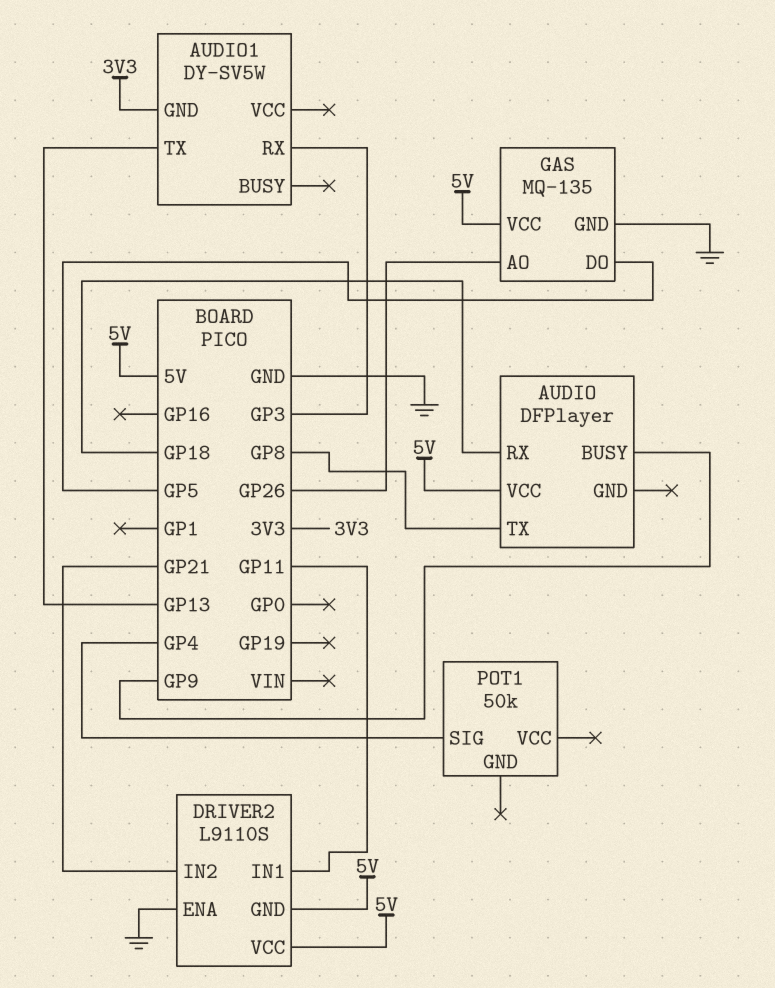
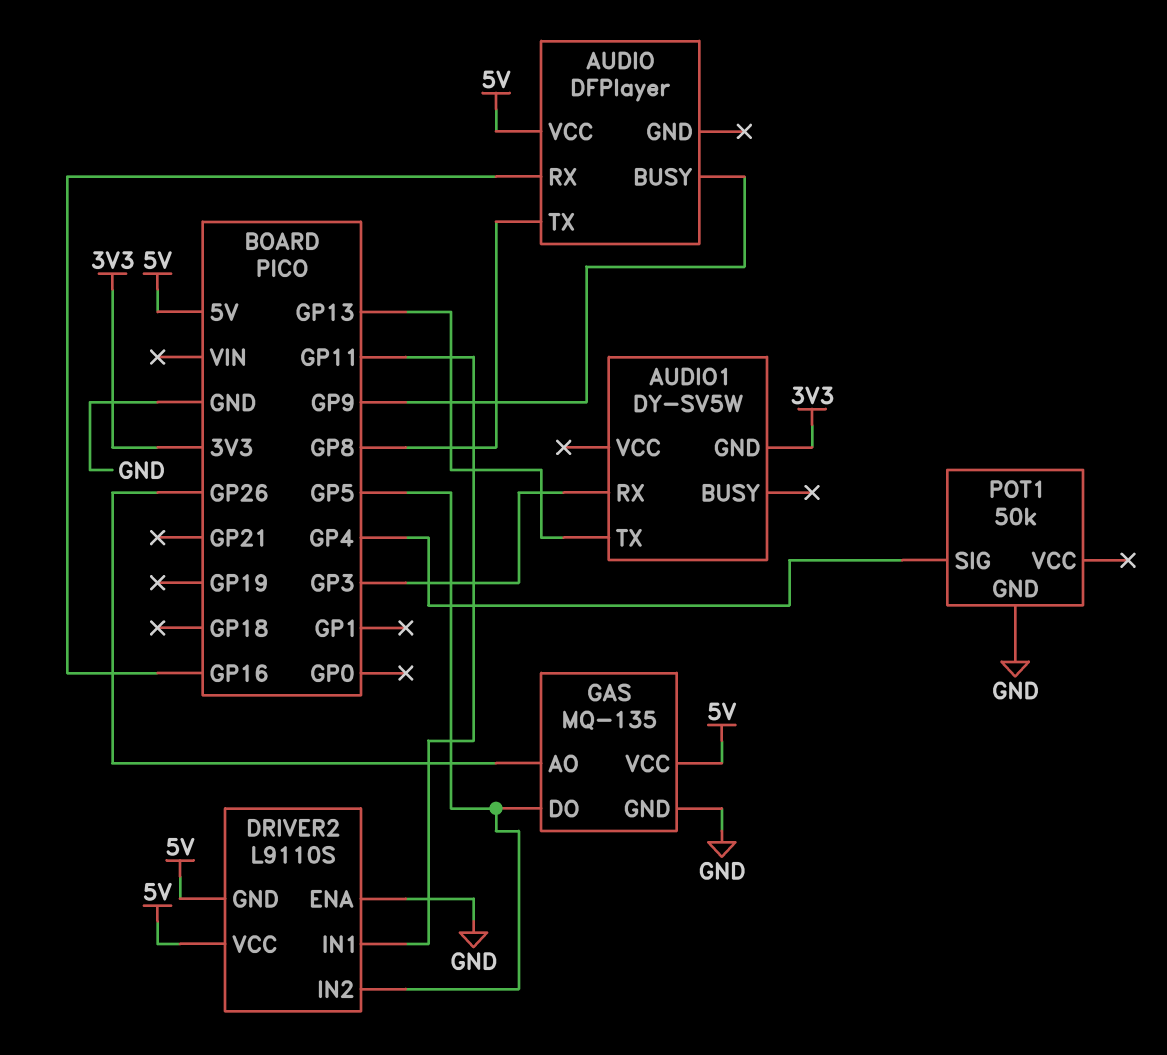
AUDIO pin RX: GP18 -> GP16
DRIVER2 pin IN2: GP21 -> GP5
POT1 pin GND: none -> GND

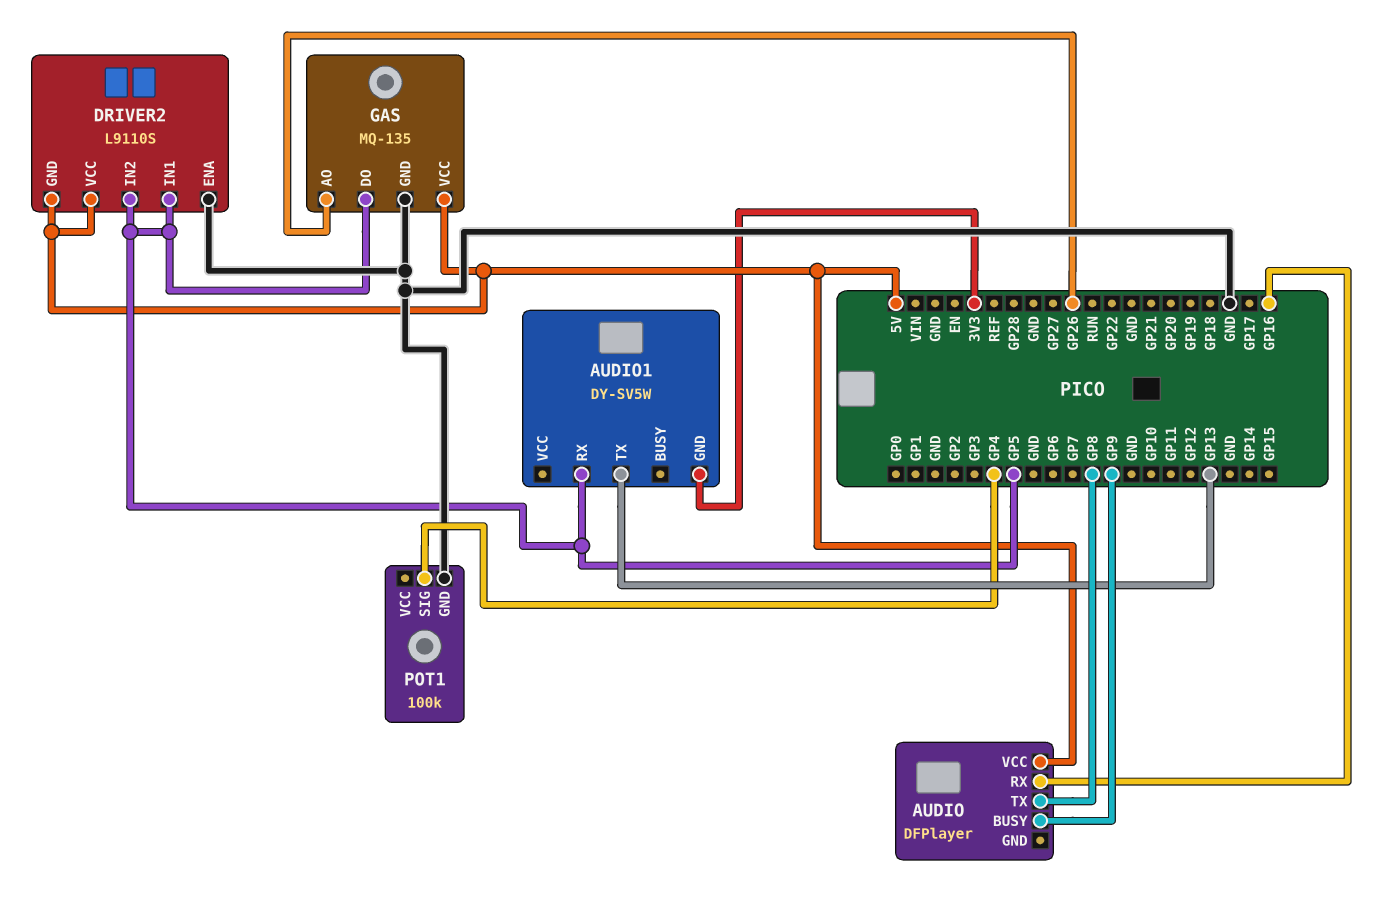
AUDIO1 pin RX: GP3 -> GP5
DRIVER2 pin IN1: GP11 -> GP5
POT1: 50k -> 100k

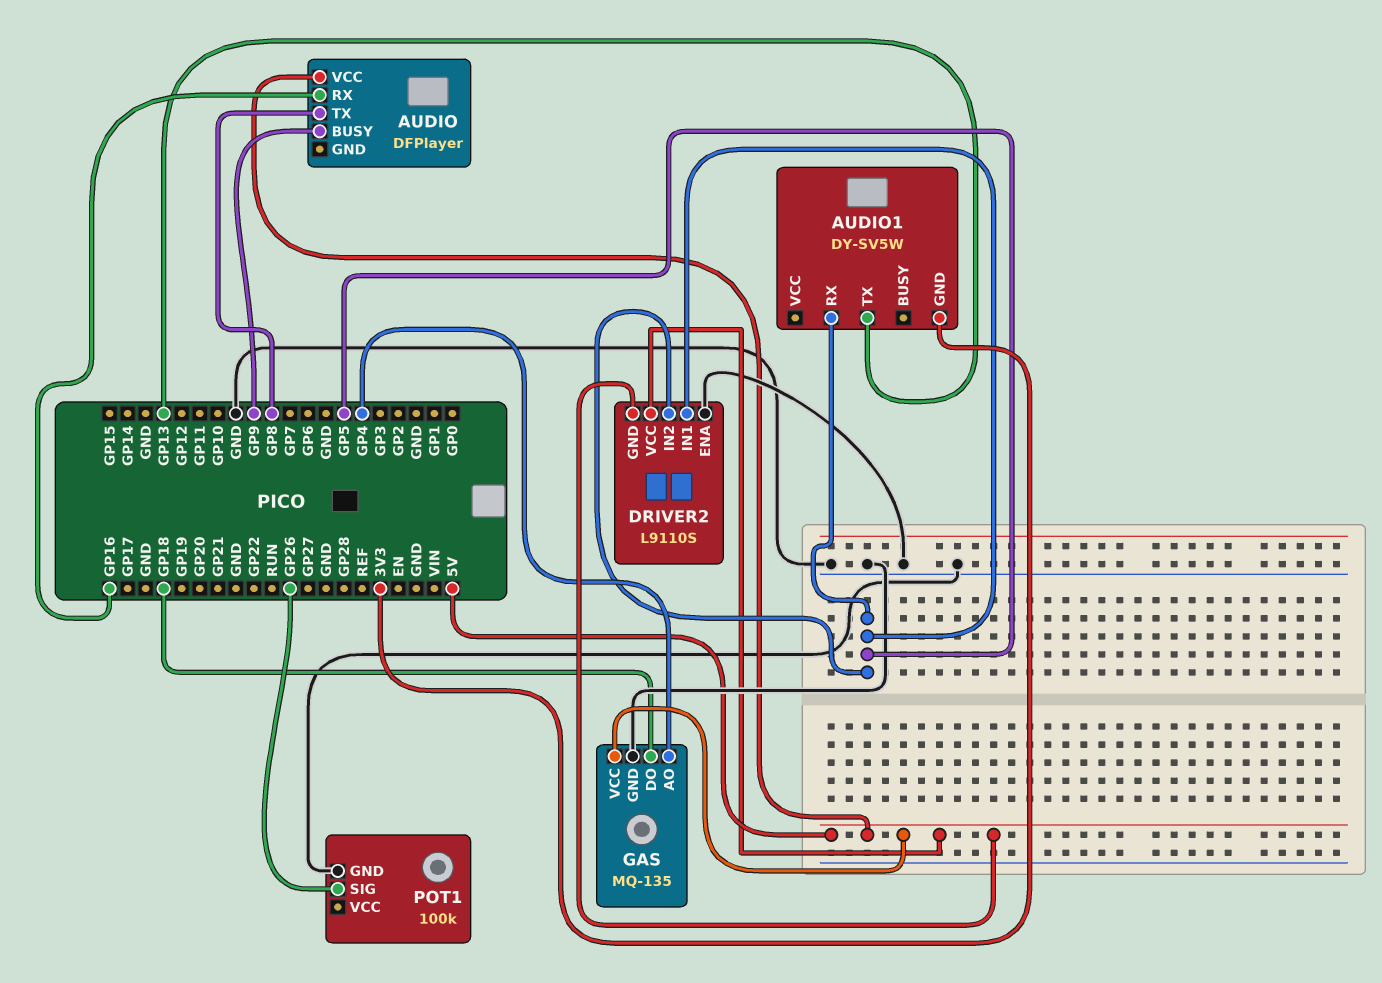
GAS pin AO: GP26 -> GP4
GAS pin DO: GP5 -> GP18
POT1 pin SIG: GP4 -> GP26

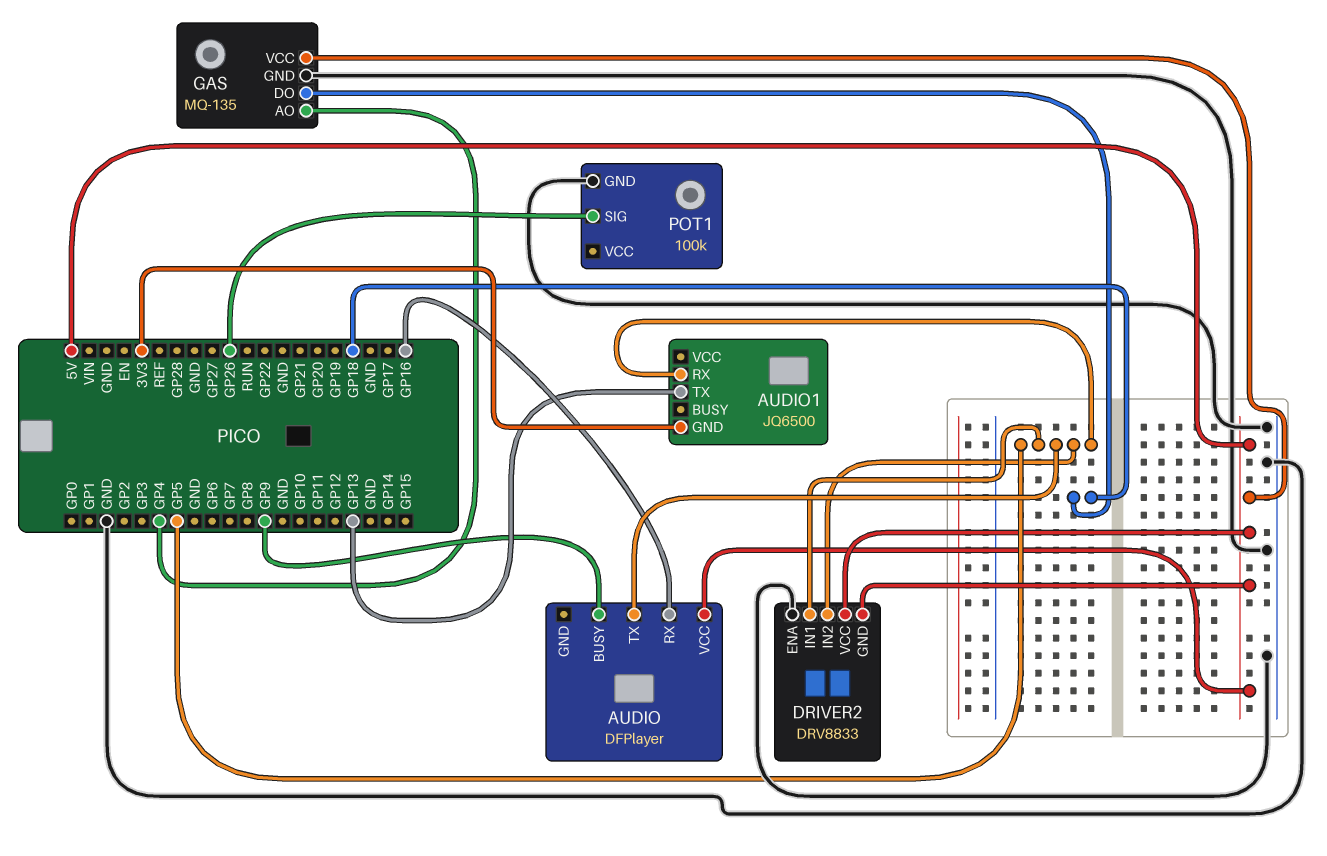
AUDIO pin TX: GP8 -> GP5
AUDIO1: DY-SV5W -> JQ6500
DRIVER2: L9110S -> DRV8833

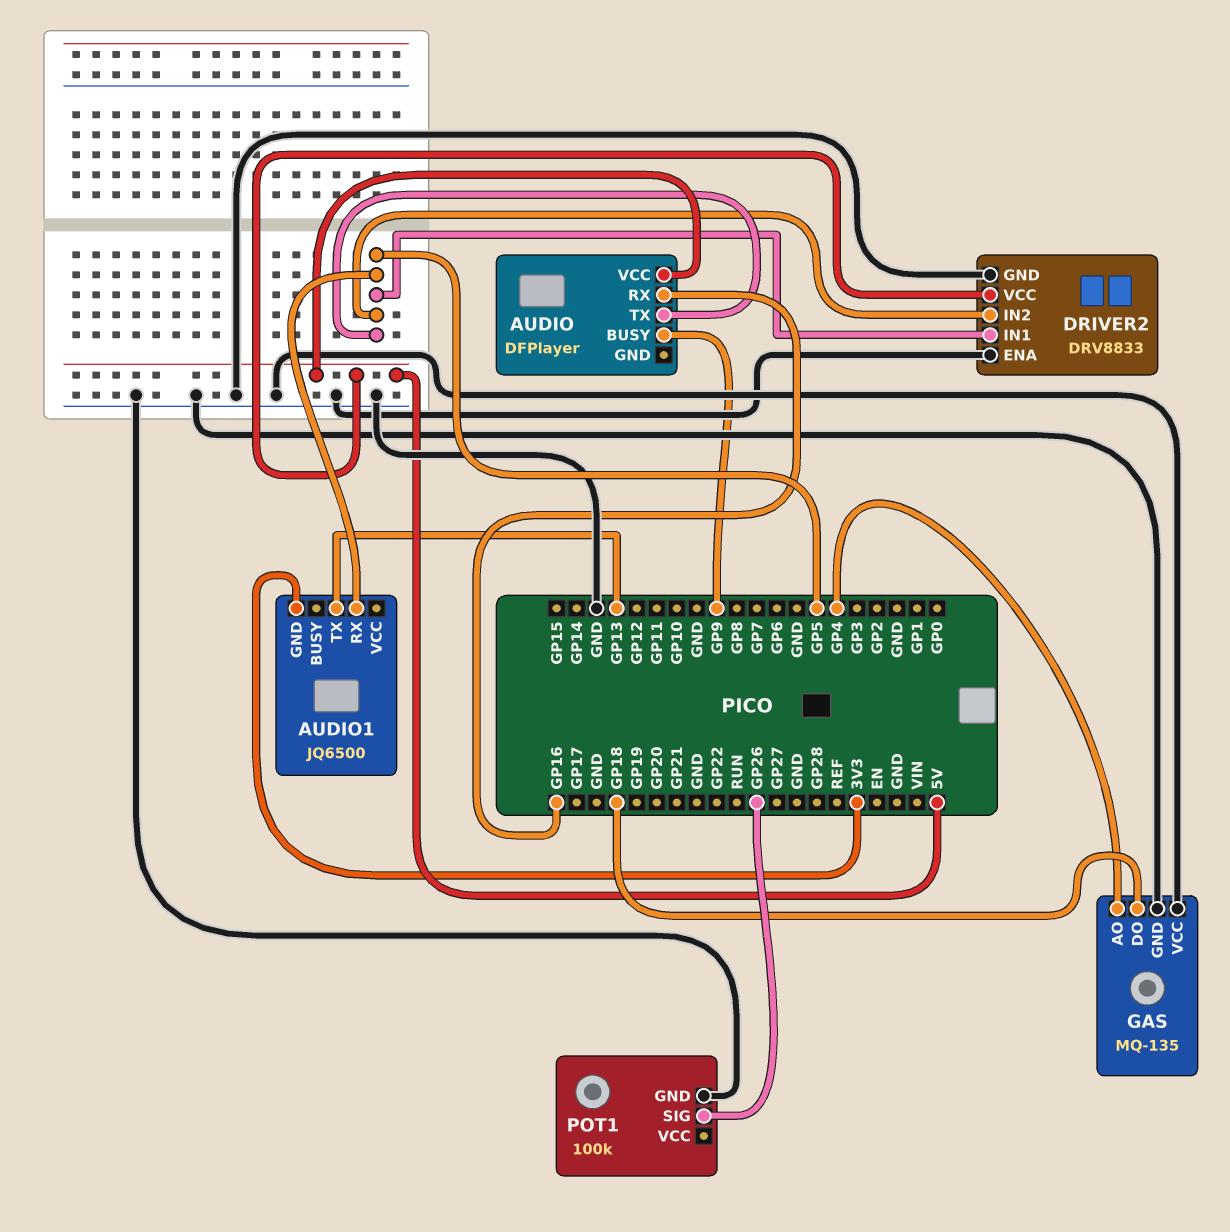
DRIVER2 pin GND: 5V -> GND
GAS pin VCC: 5V -> GND

